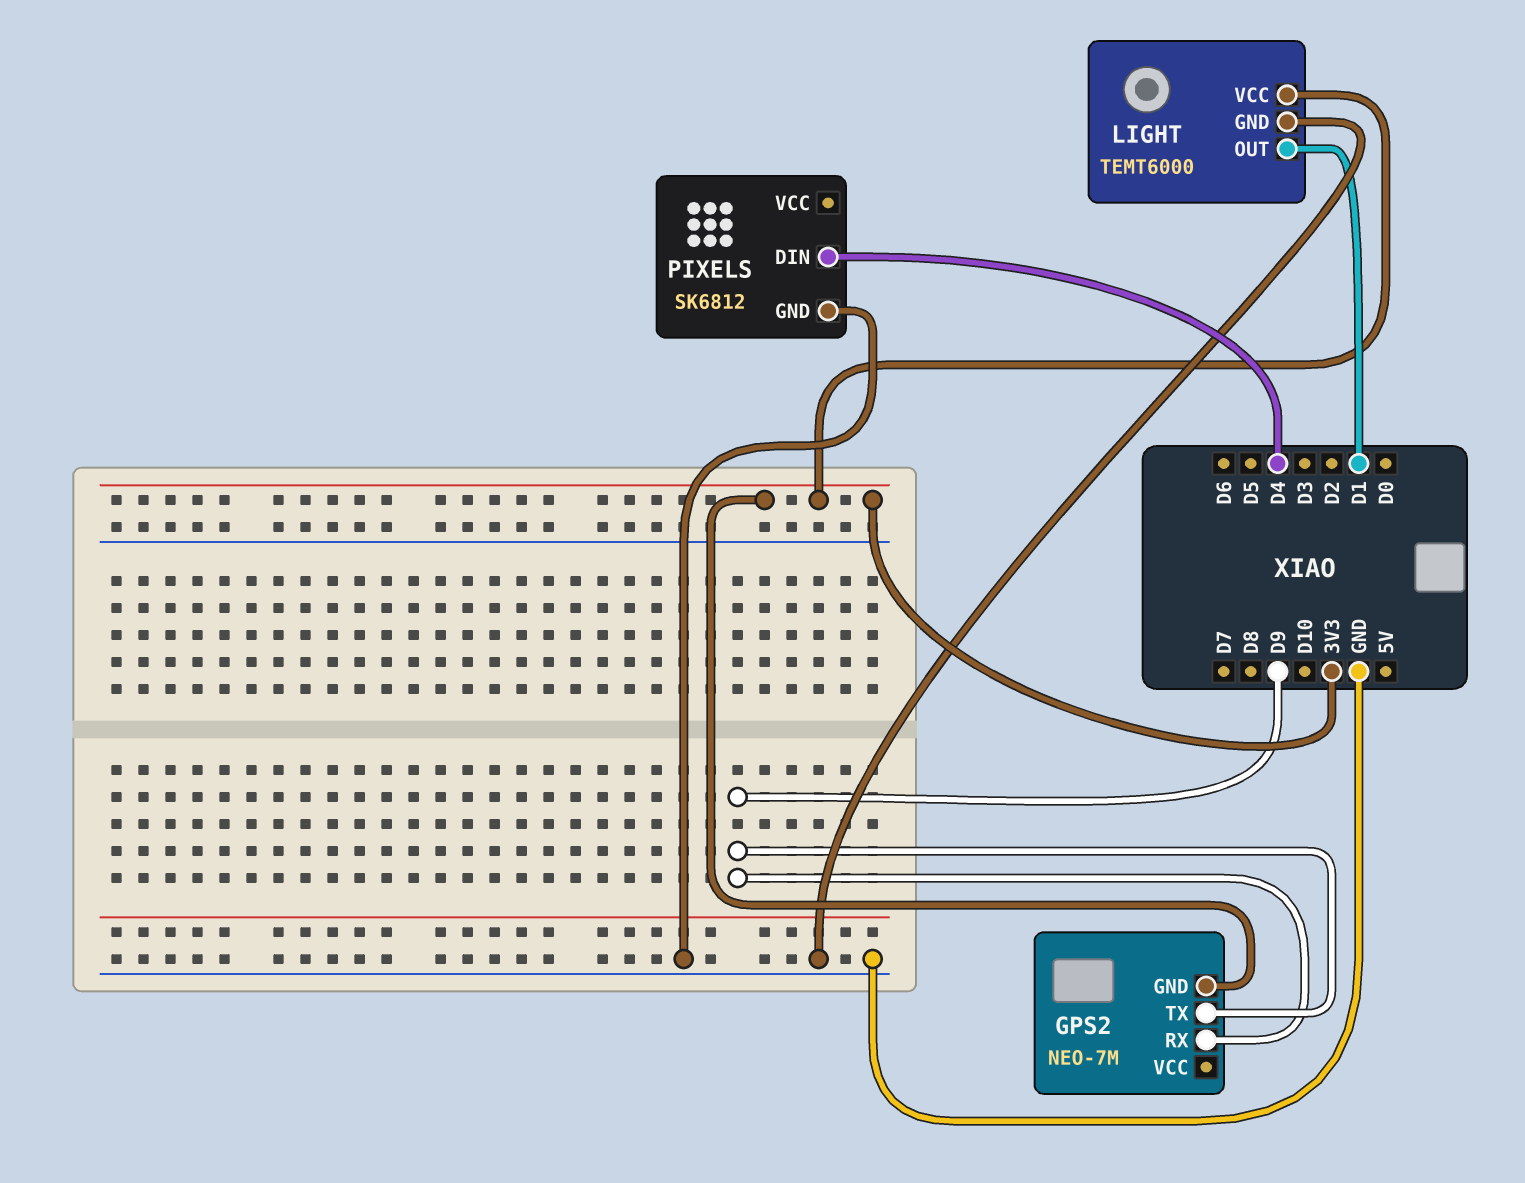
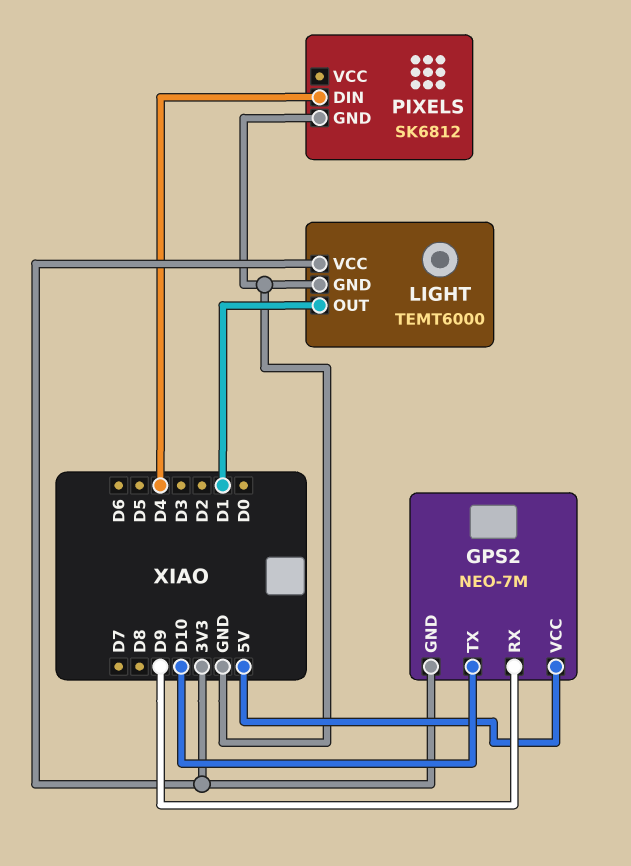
GPS2 pin TX: D9 -> D10
GPS2 pin VCC: none -> 5V

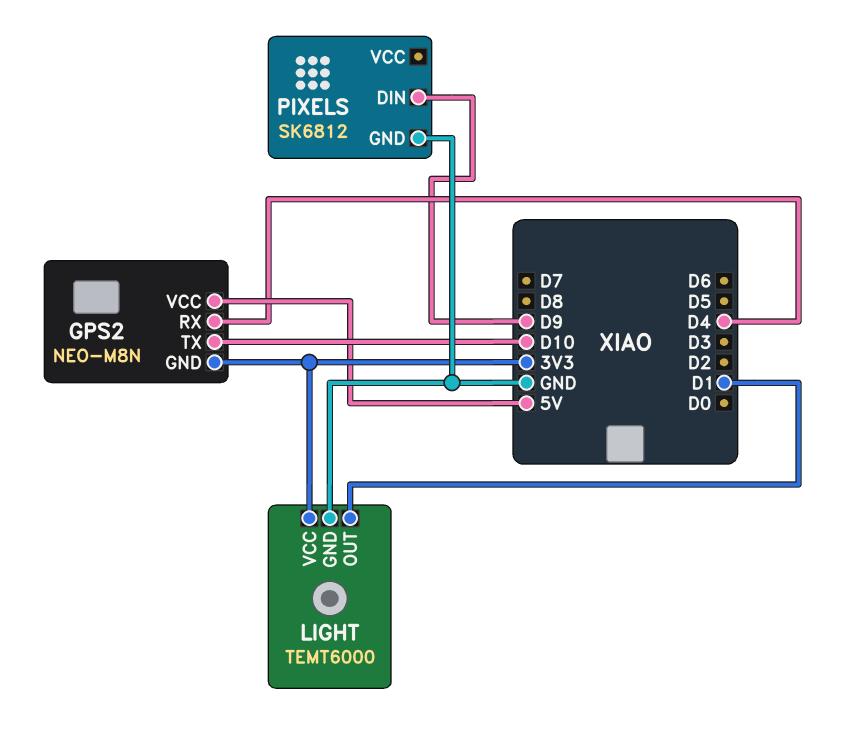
GPS2: NEO-7M -> NEO-M8N
GPS2 pin RX: D9 -> D4
PIXELS pin DIN: D4 -> D9

